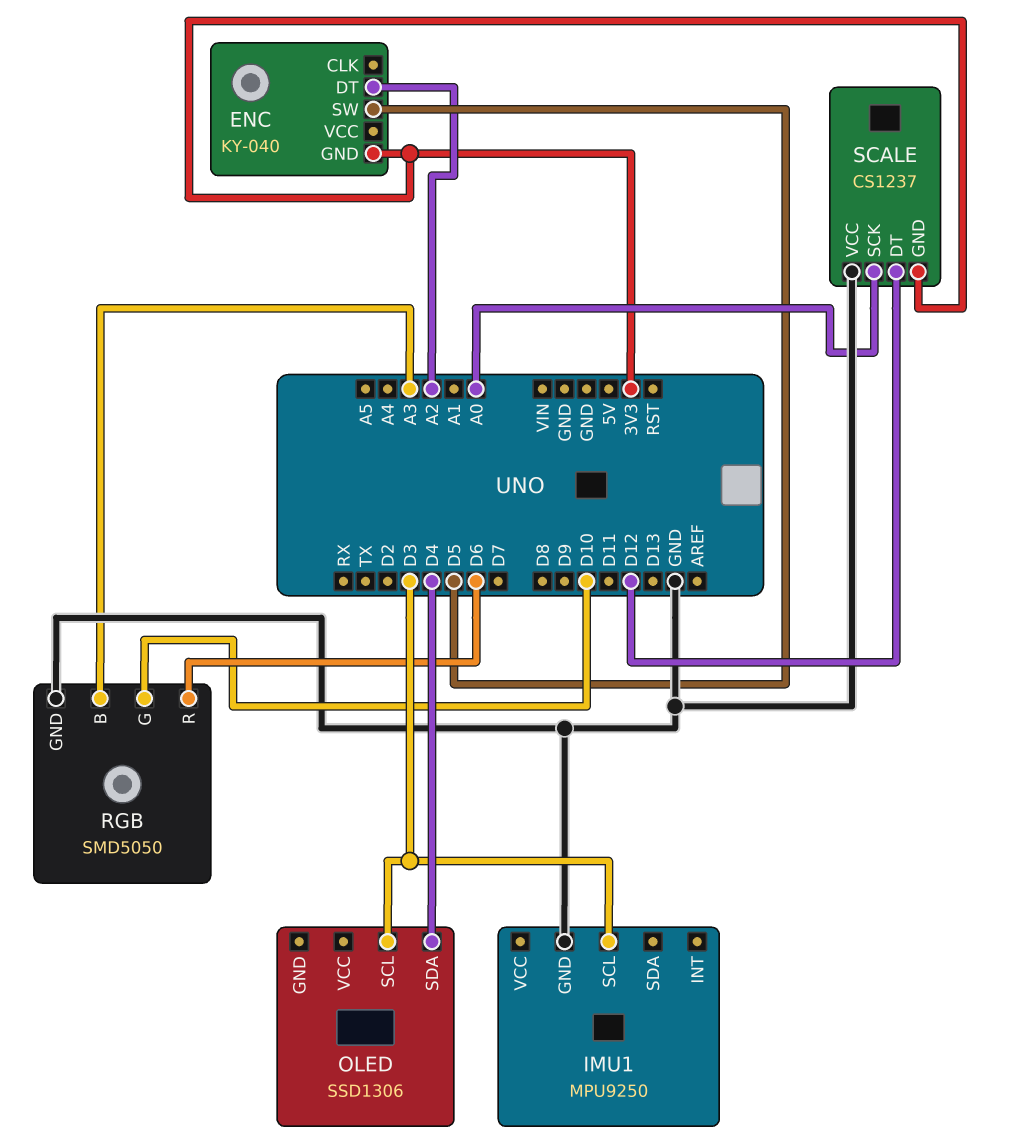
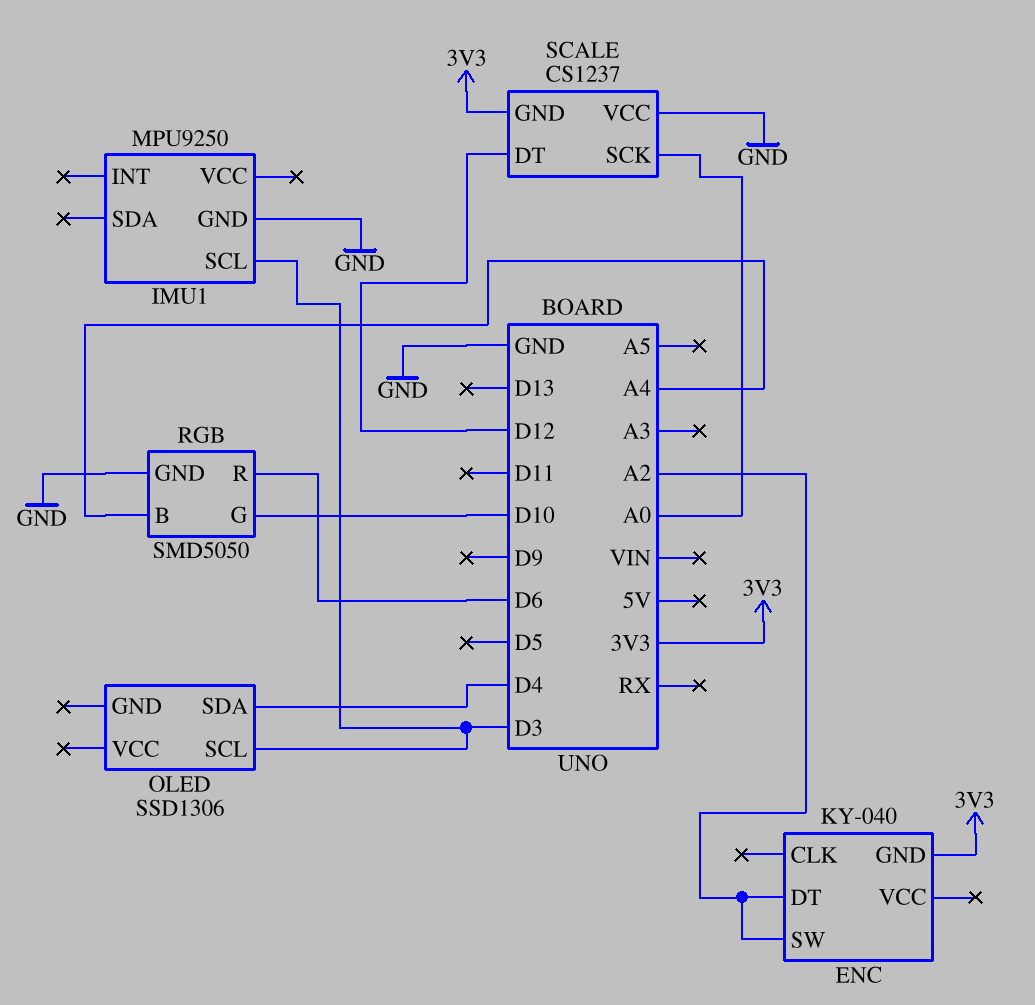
ENC pin SW: D5 -> A2
RGB pin B: A3 -> A4

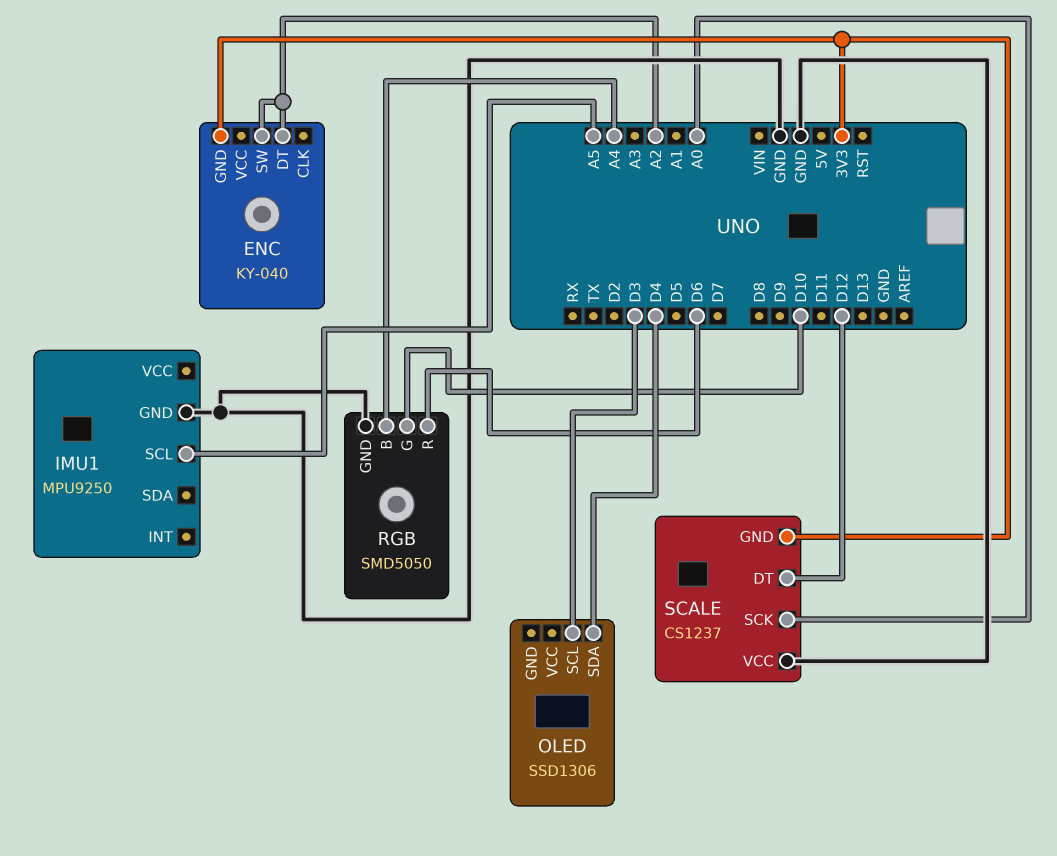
IMU1 pin SCL: D3 -> A5

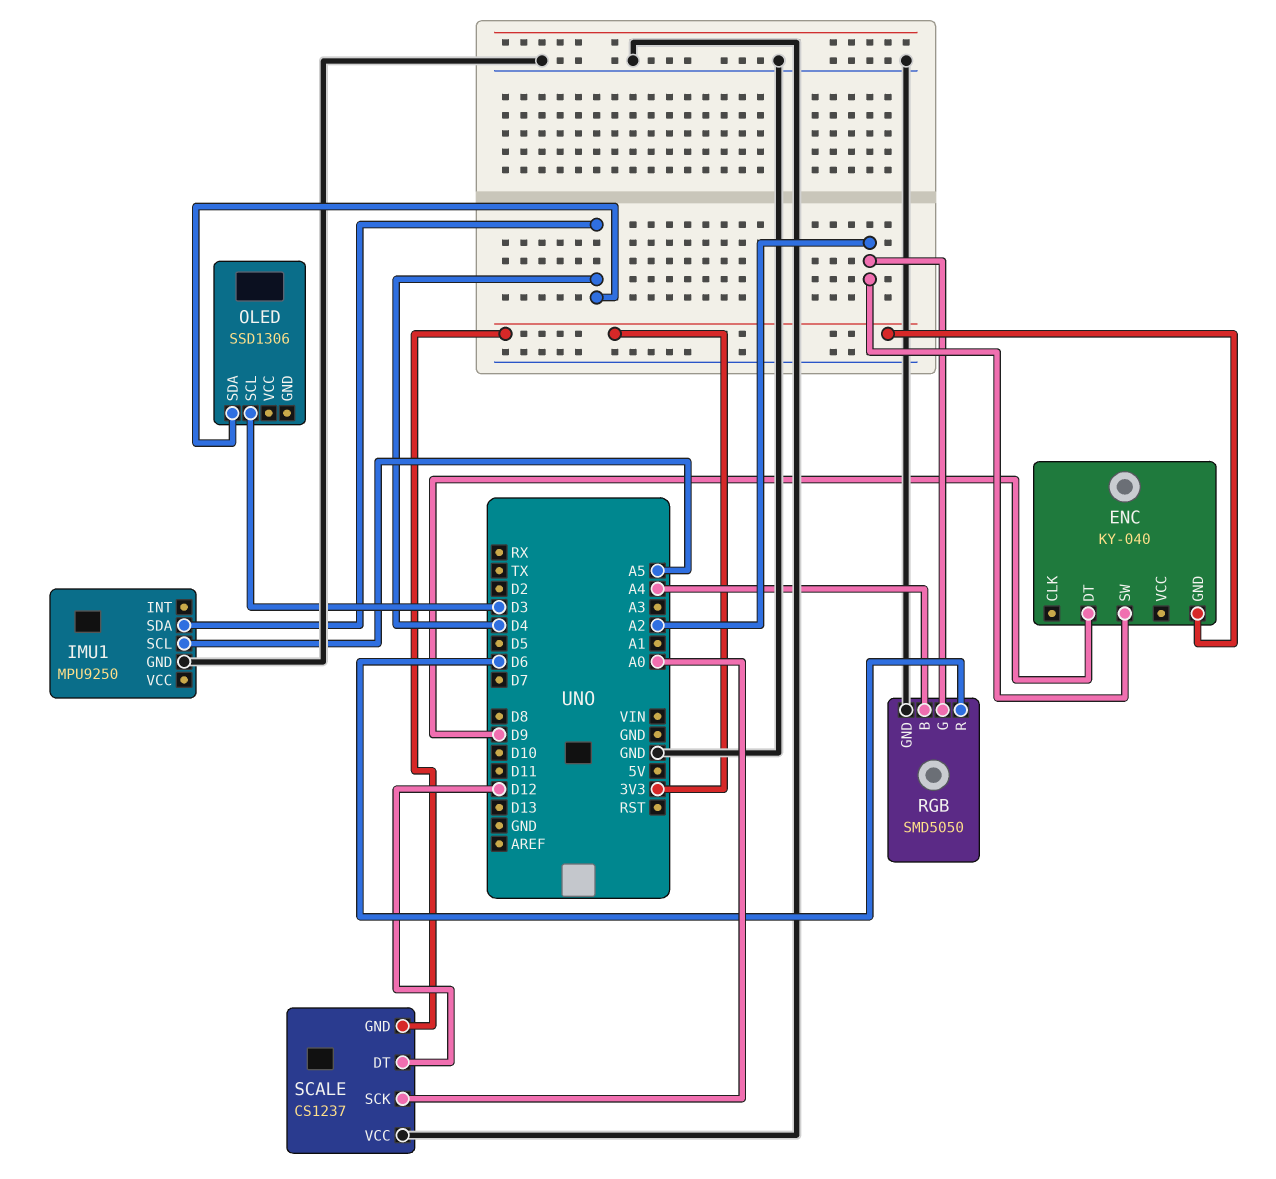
ENC pin DT: A2 -> D9
IMU1 pin SDA: none -> D4
RGB pin G: D10 -> A2

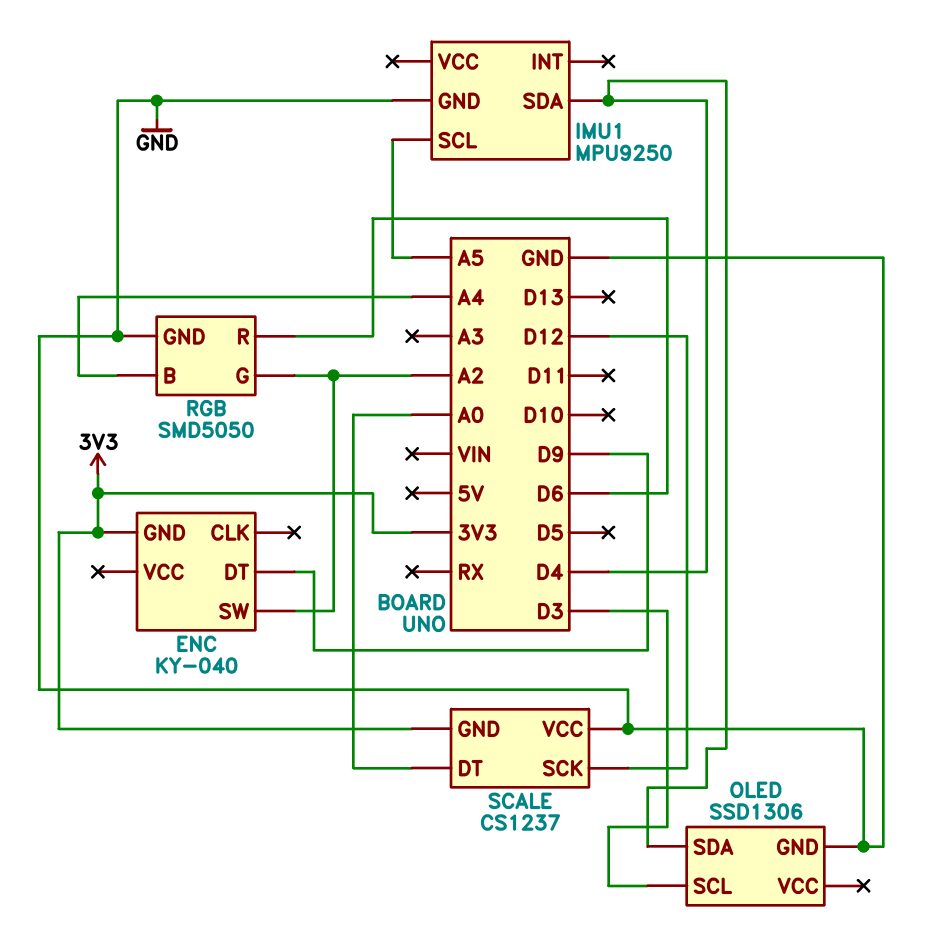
OLED pin GND: none -> GND
SCALE pin DT: D12 -> A0
SCALE pin SCK: A0 -> D12

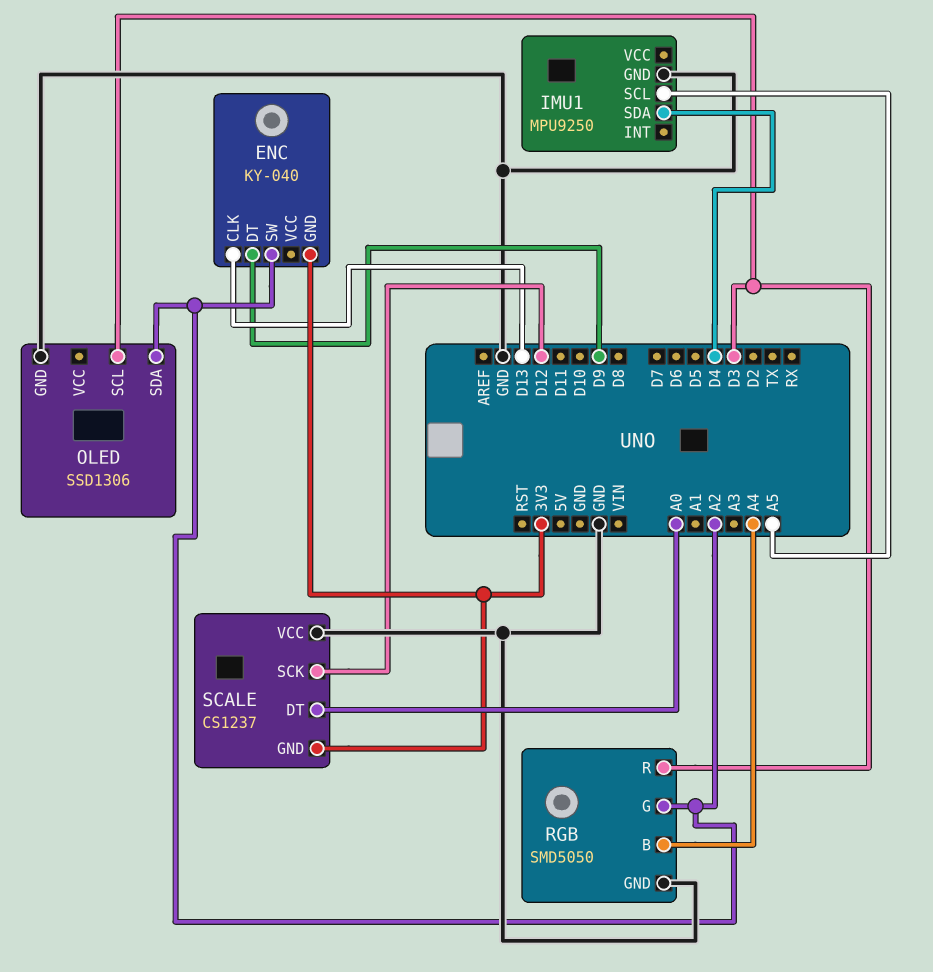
ENC pin CLK: none -> D13
OLED pin SDA: D4 -> A2
RGB pin R: D6 -> D3

